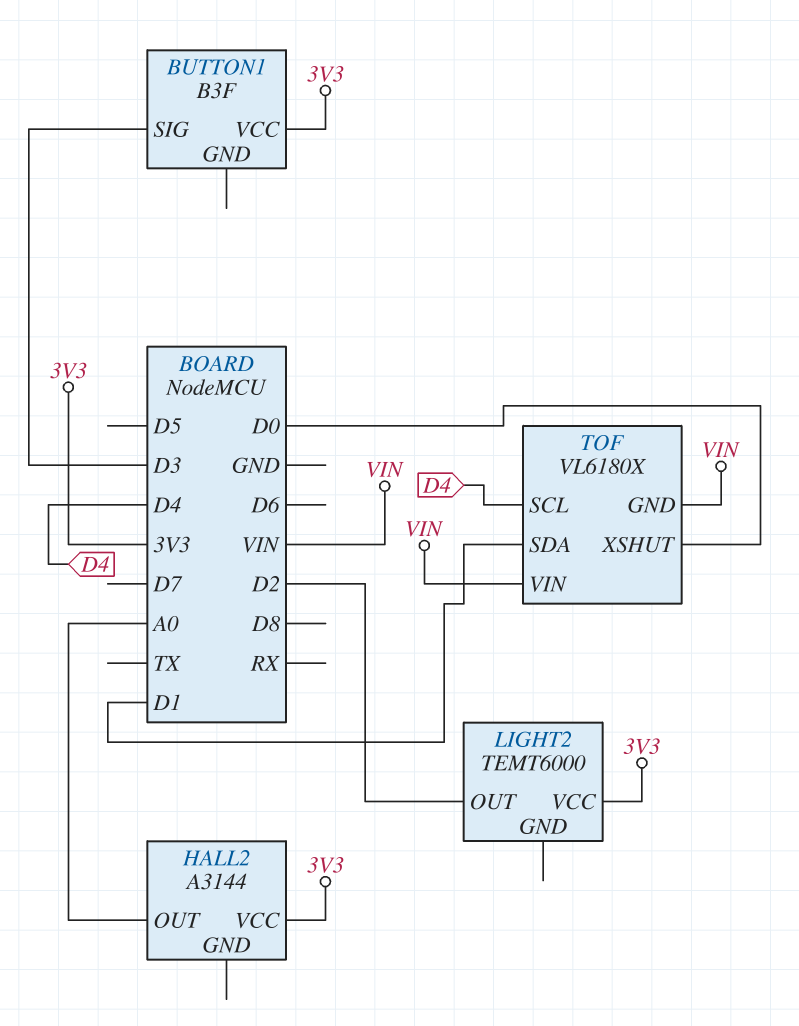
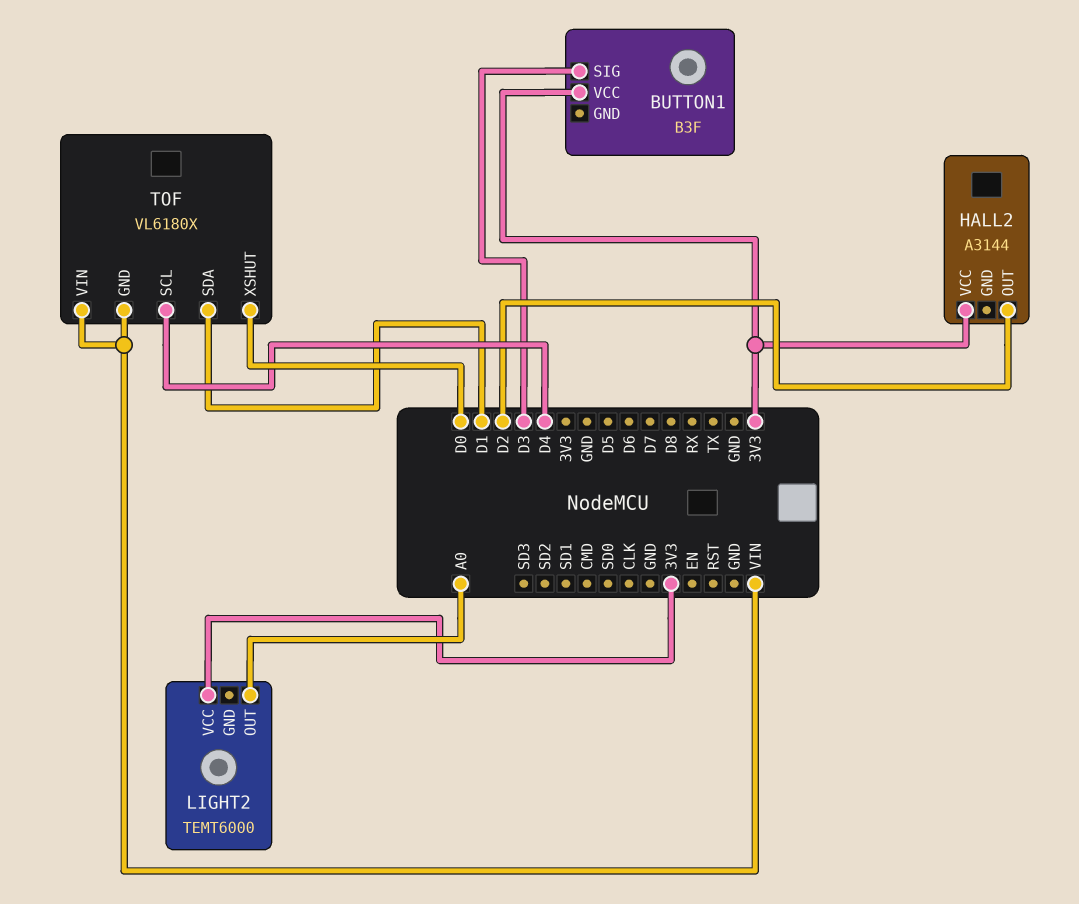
HALL2 pin OUT: A0 -> D2
LIGHT2 pin OUT: D2 -> A0

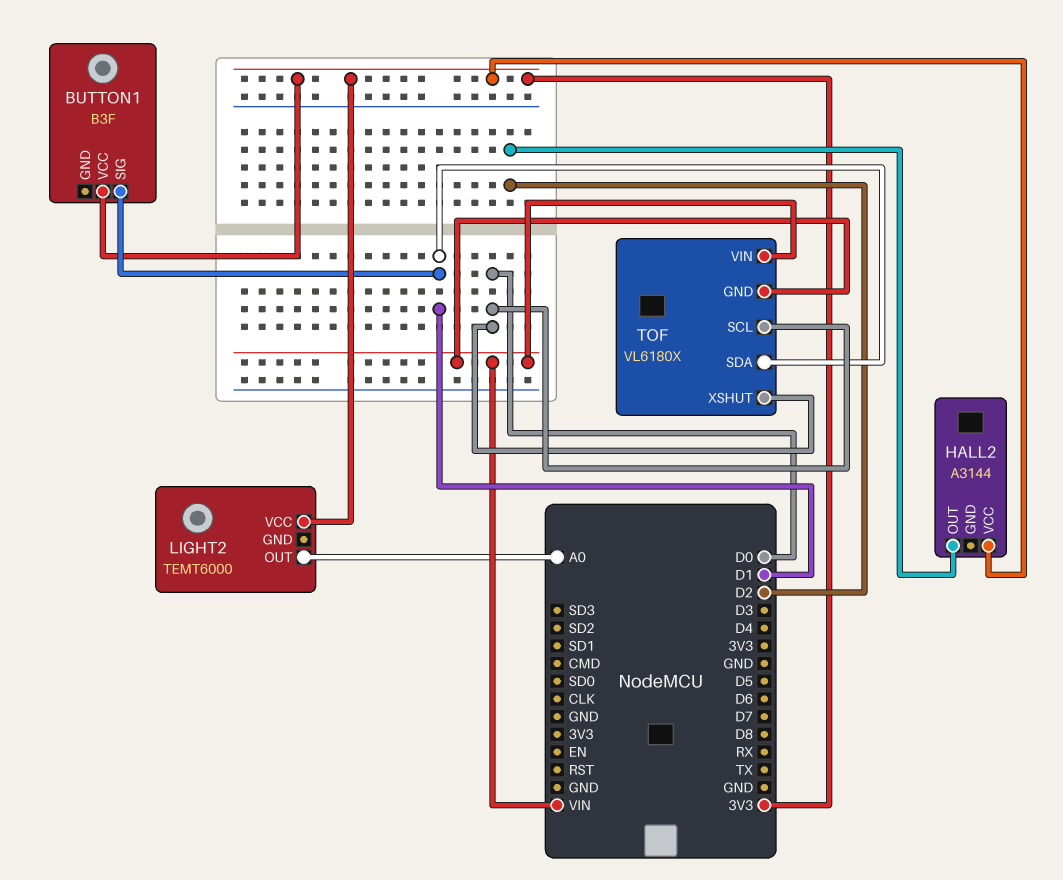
BUTTON1 pin SIG: D3 -> D1
TOF pin SCL: D4 -> D0

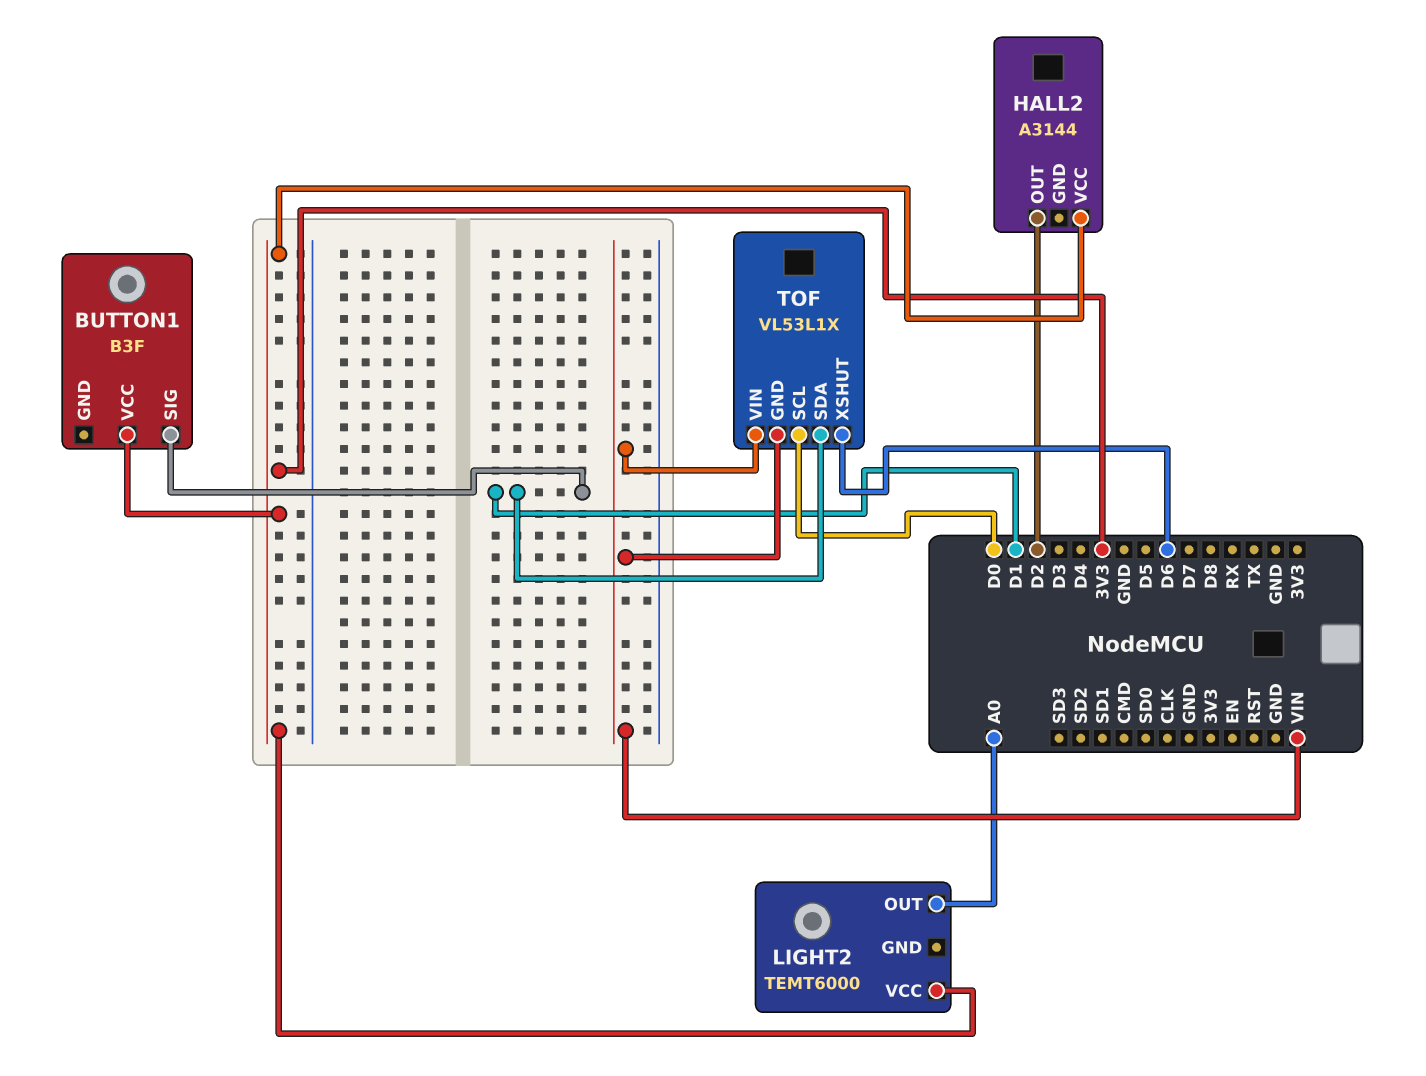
TOF: VL6180X -> VL53L1X
TOF pin XSHUT: D0 -> D6

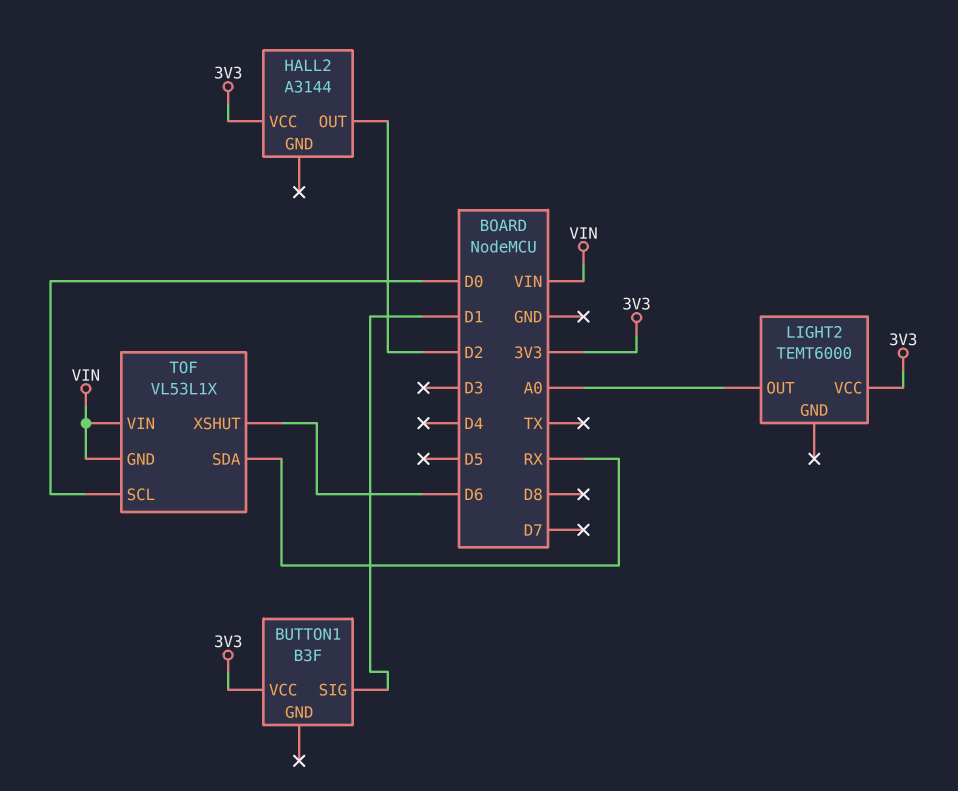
TOF pin SDA: D1 -> RX

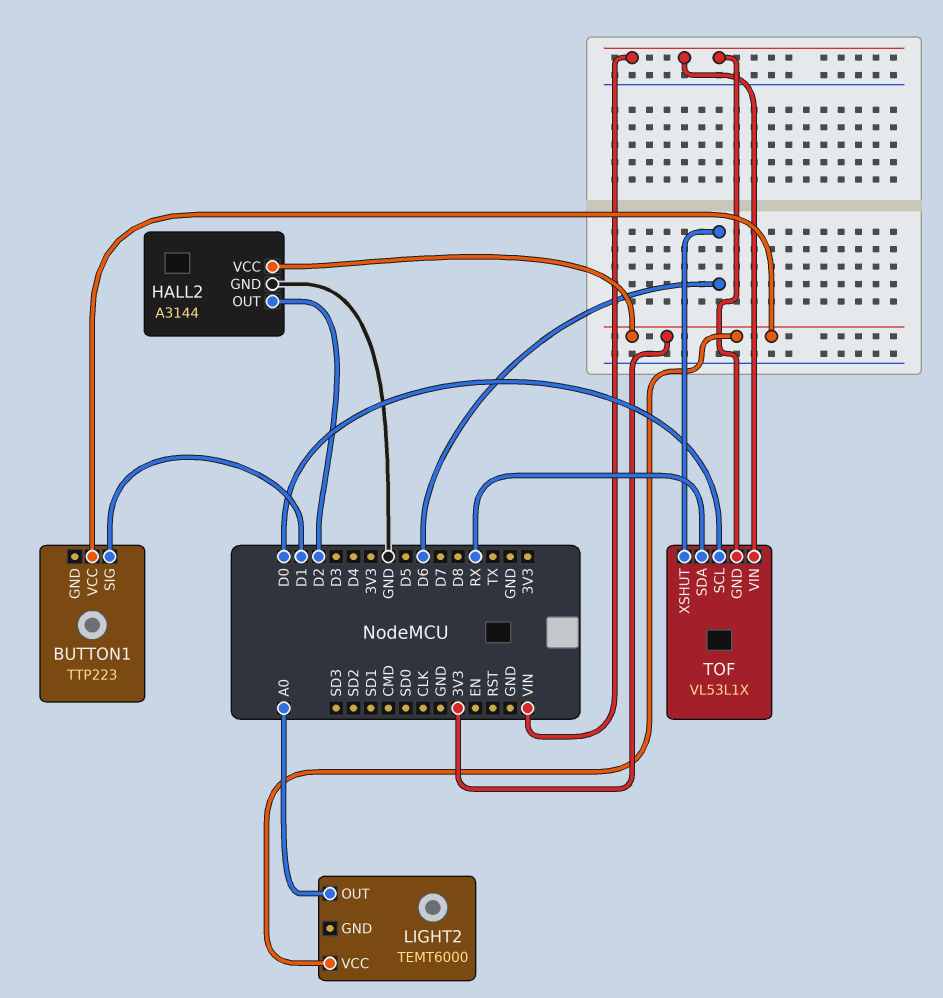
BUTTON1: B3F -> TTP223
HALL2 pin GND: none -> GND

